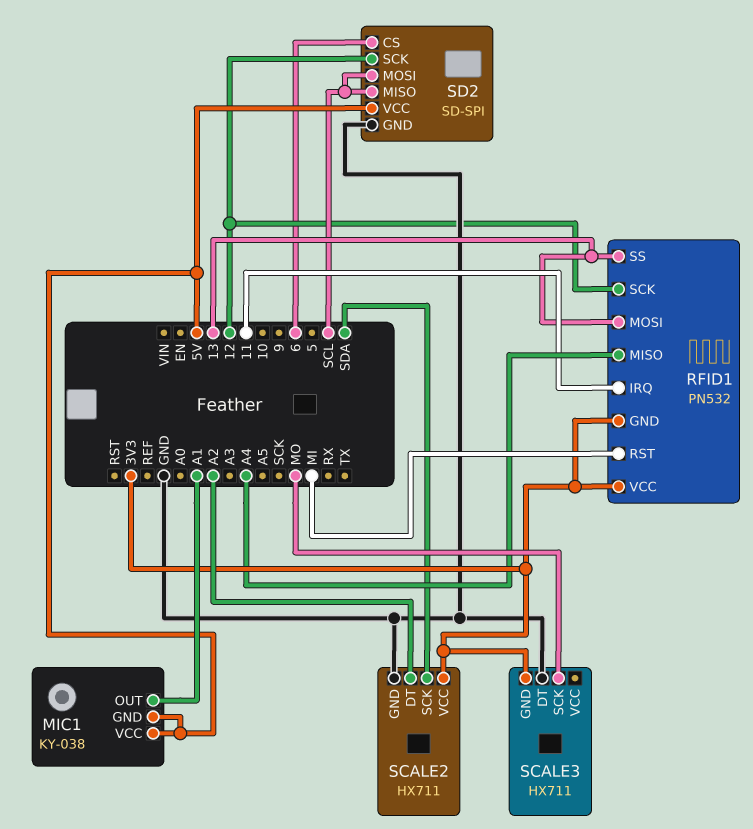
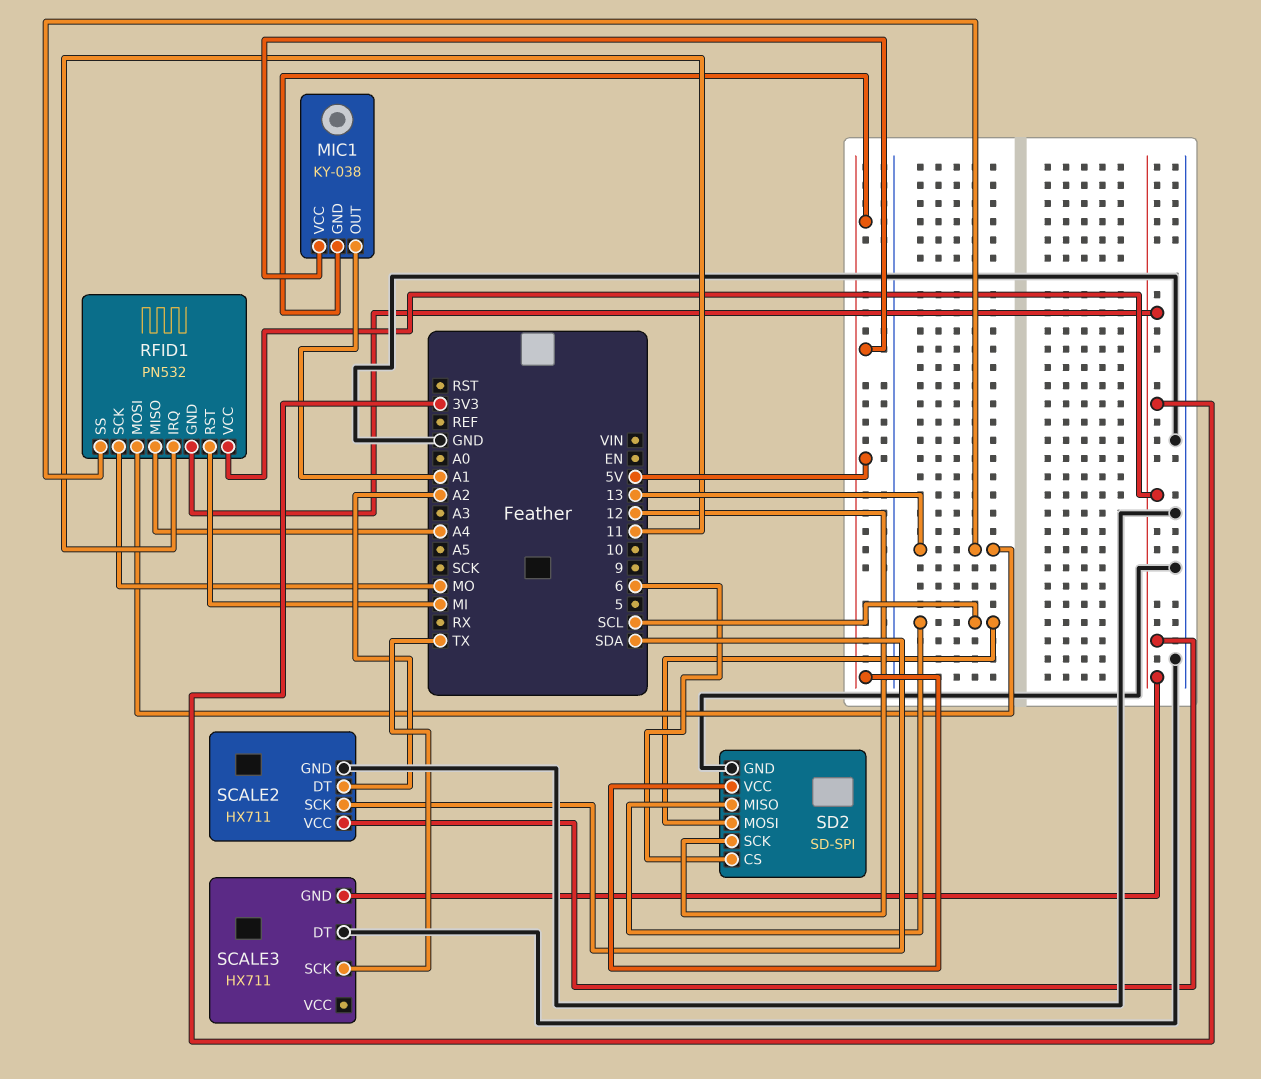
RFID1 pin SCK: 12 -> MO
SCALE3 pin SCK: MO -> TX

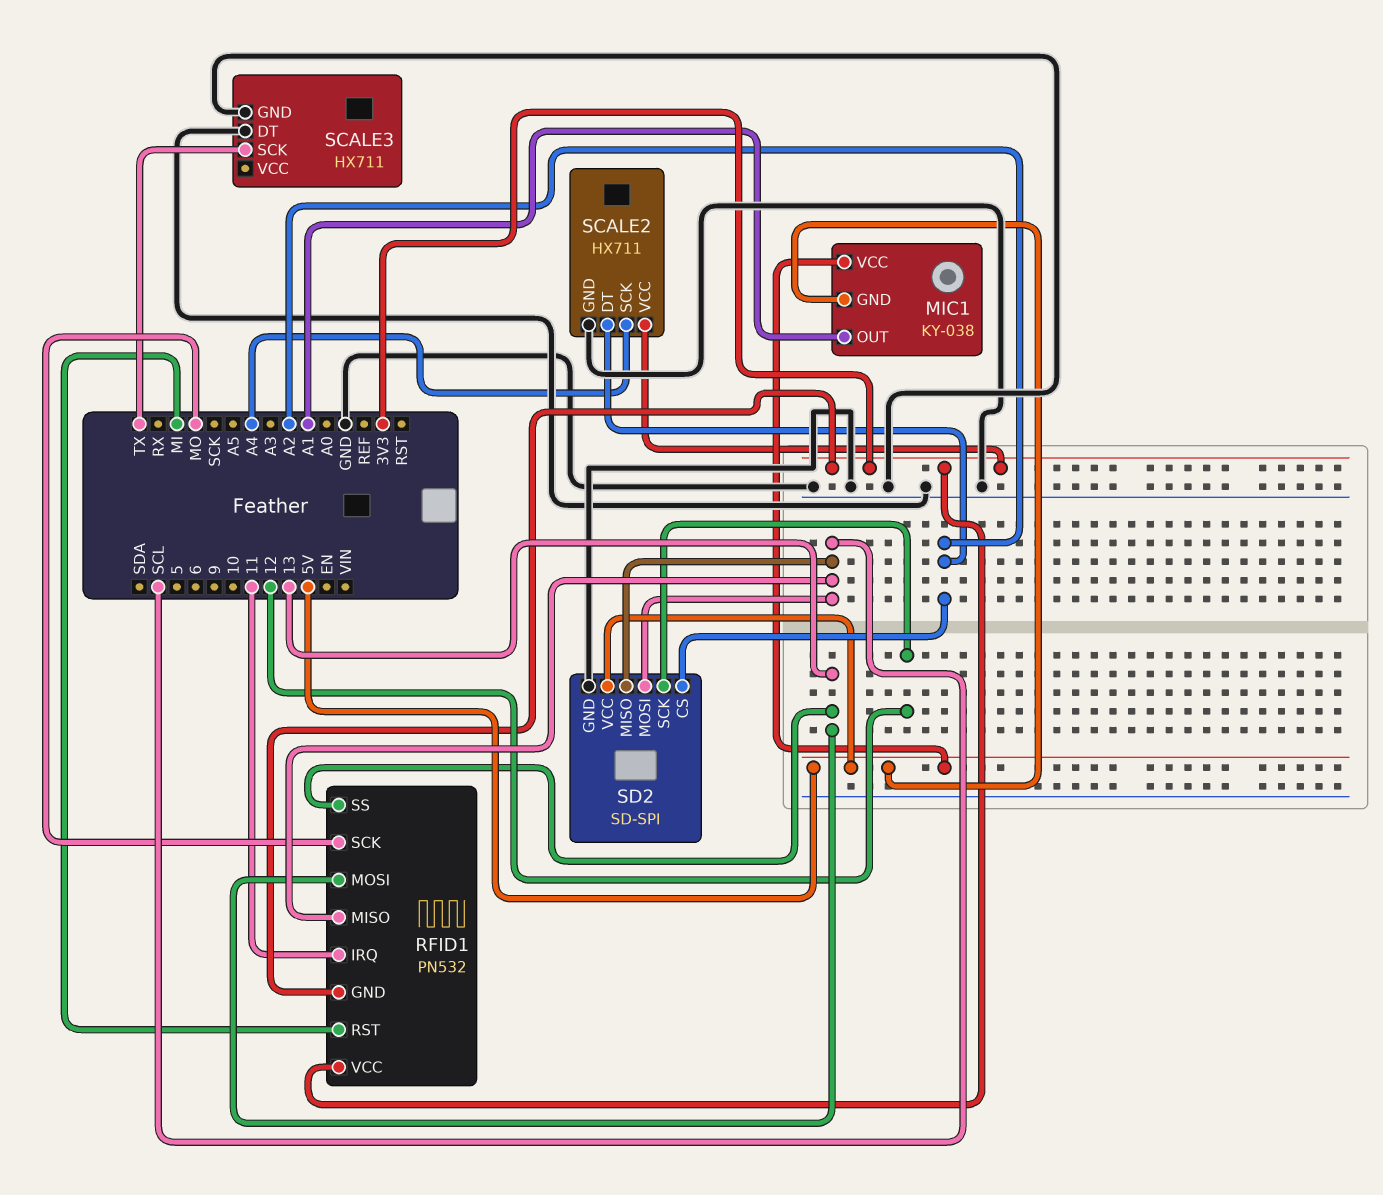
RFID1 pin MISO: A4 -> SCL
SCALE2 pin SCK: SDA -> A4
SCALE3 pin GND: 3V3 -> GND
SD2 pin CS: 6 -> A2

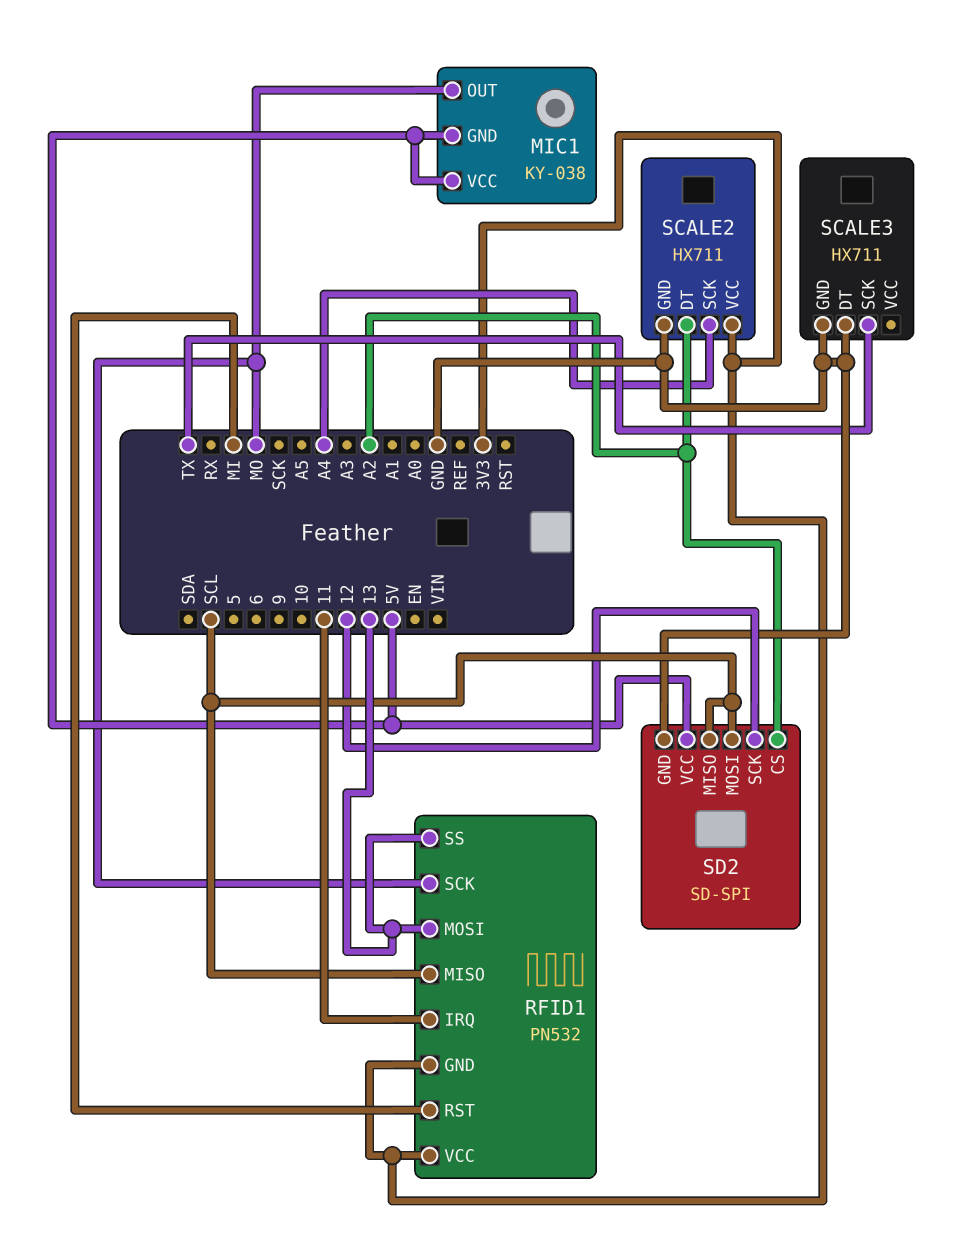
MIC1 pin OUT: A1 -> MO

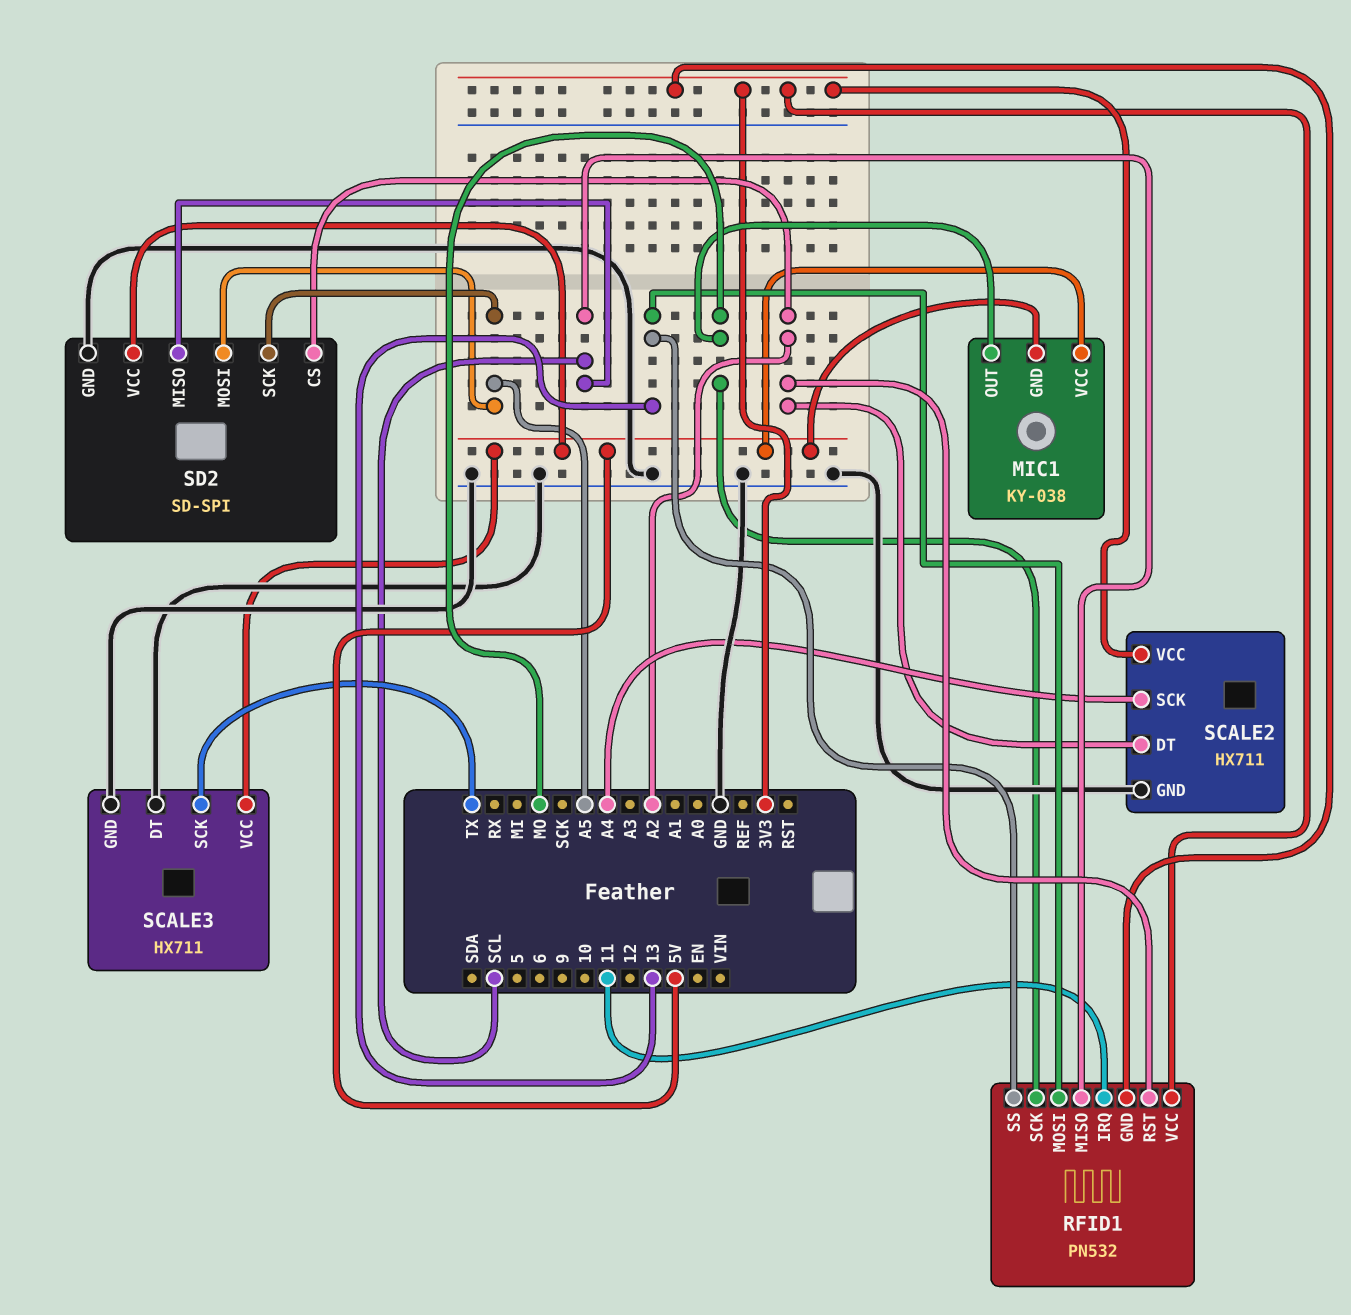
RFID1 pin RST: MI -> A2
SCALE3 pin VCC: none -> 5V
SD2 pin MOSI: SCL -> A5
SD2 pin SCK: 12 -> A5

